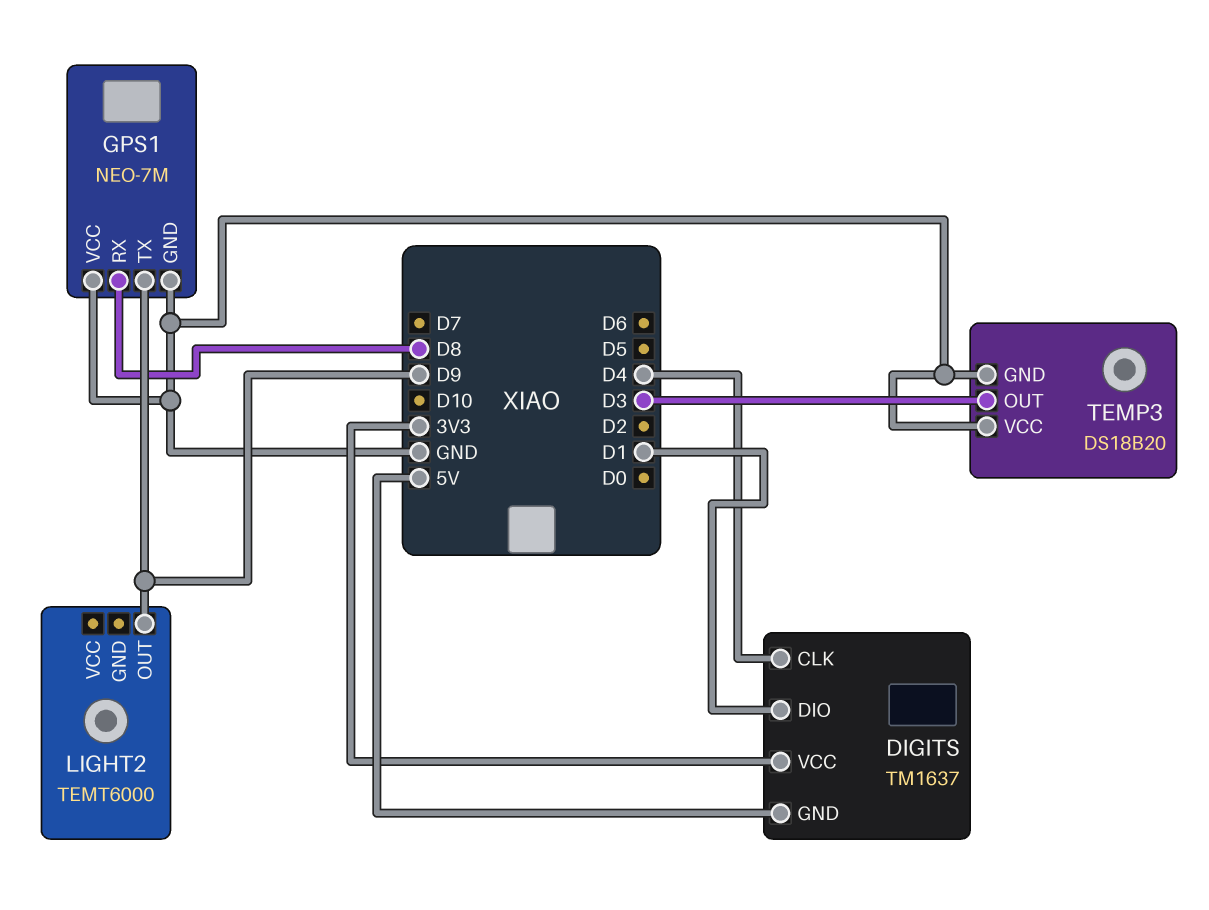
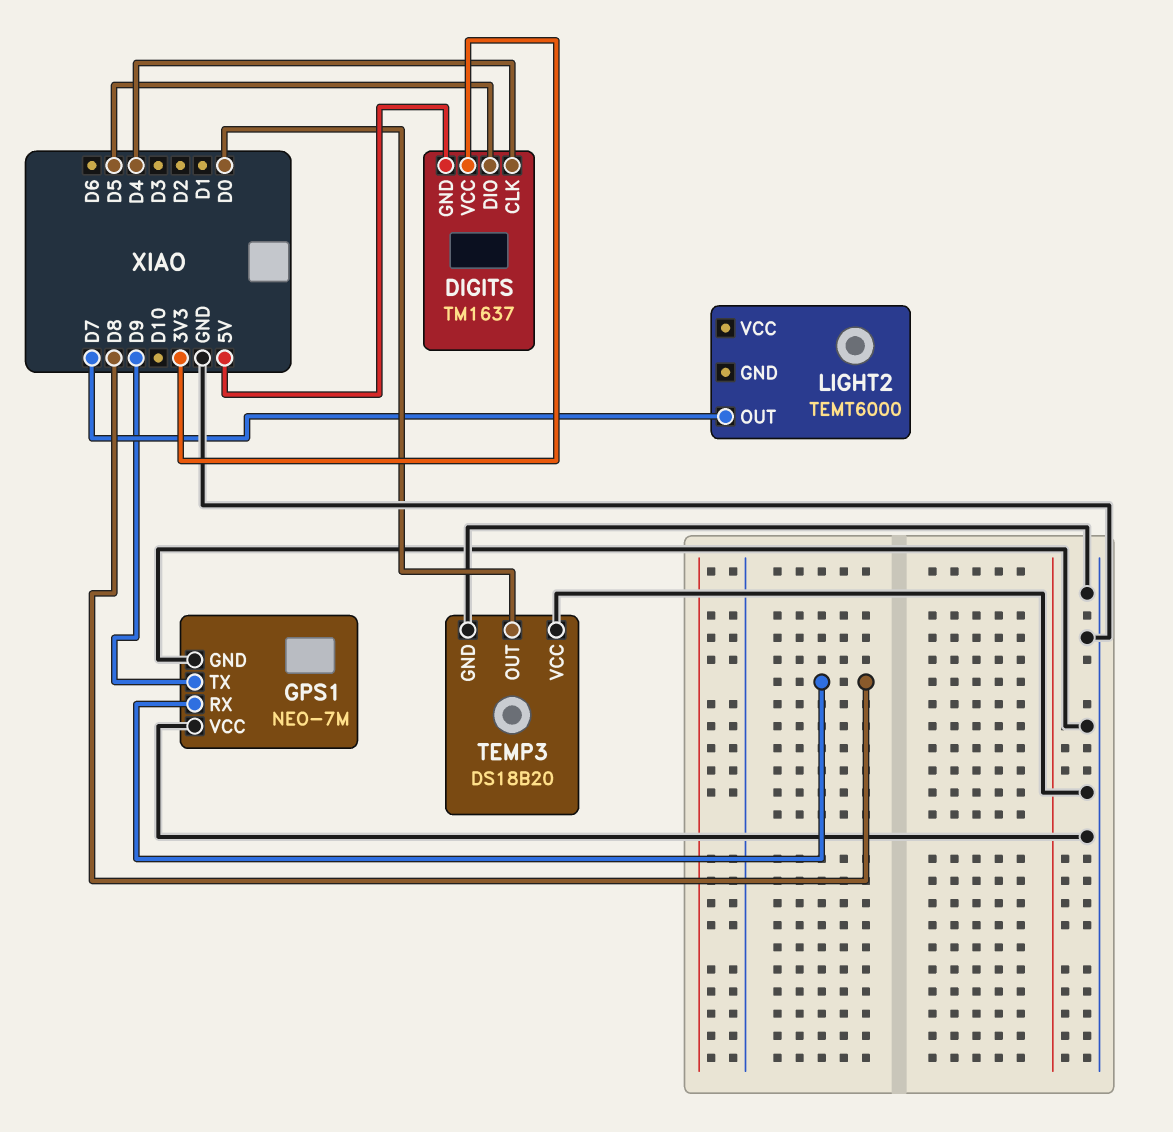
DIGITS pin DIO: D1 -> D5
LIGHT2 pin OUT: D9 -> D7
TEMP3 pin OUT: D3 -> D0

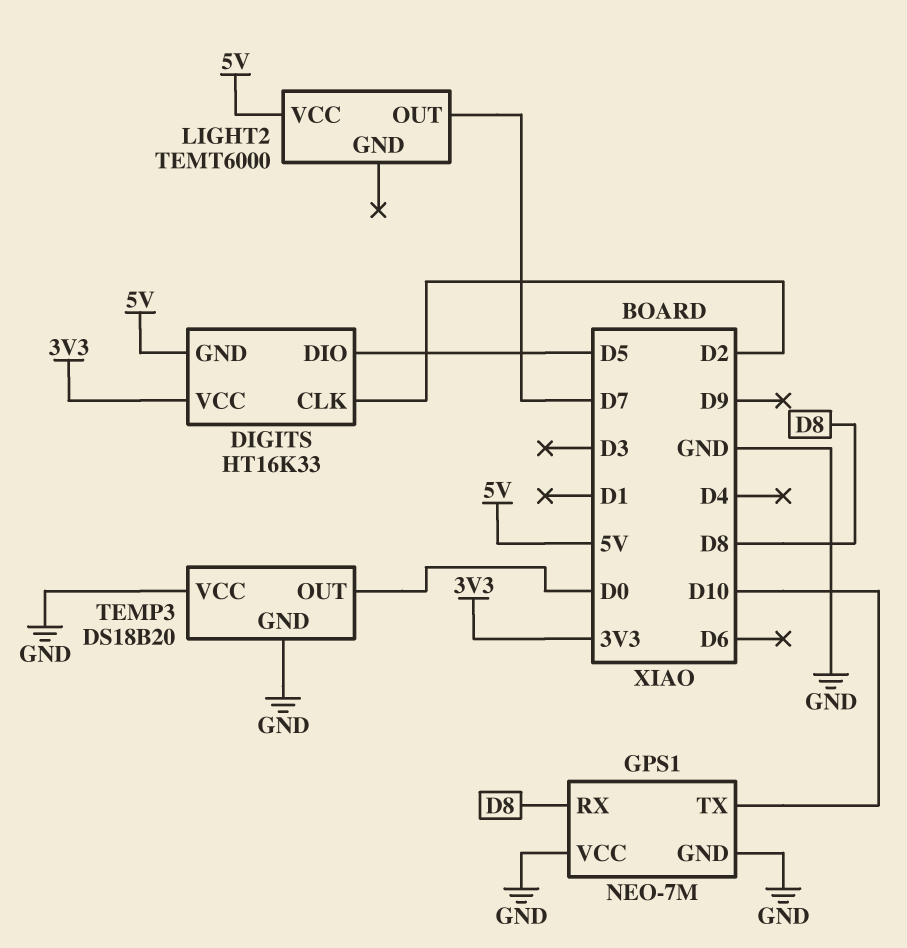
DIGITS: TM1637 -> HT16K33
DIGITS pin CLK: D4 -> D2
GPS1 pin TX: D9 -> D10
LIGHT2 pin VCC: none -> 5V

